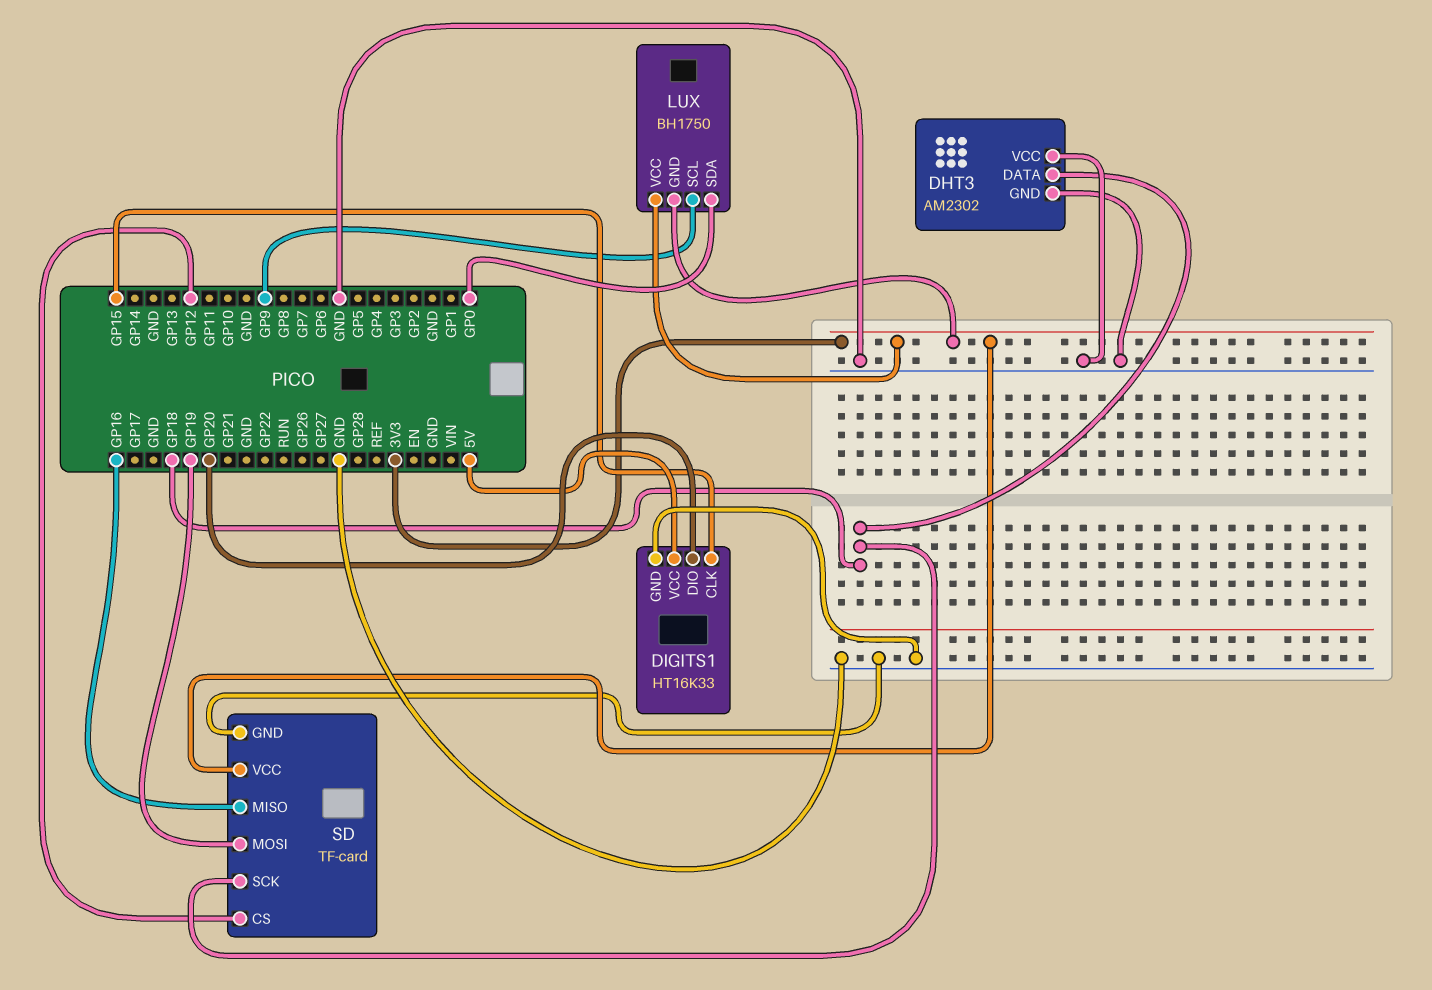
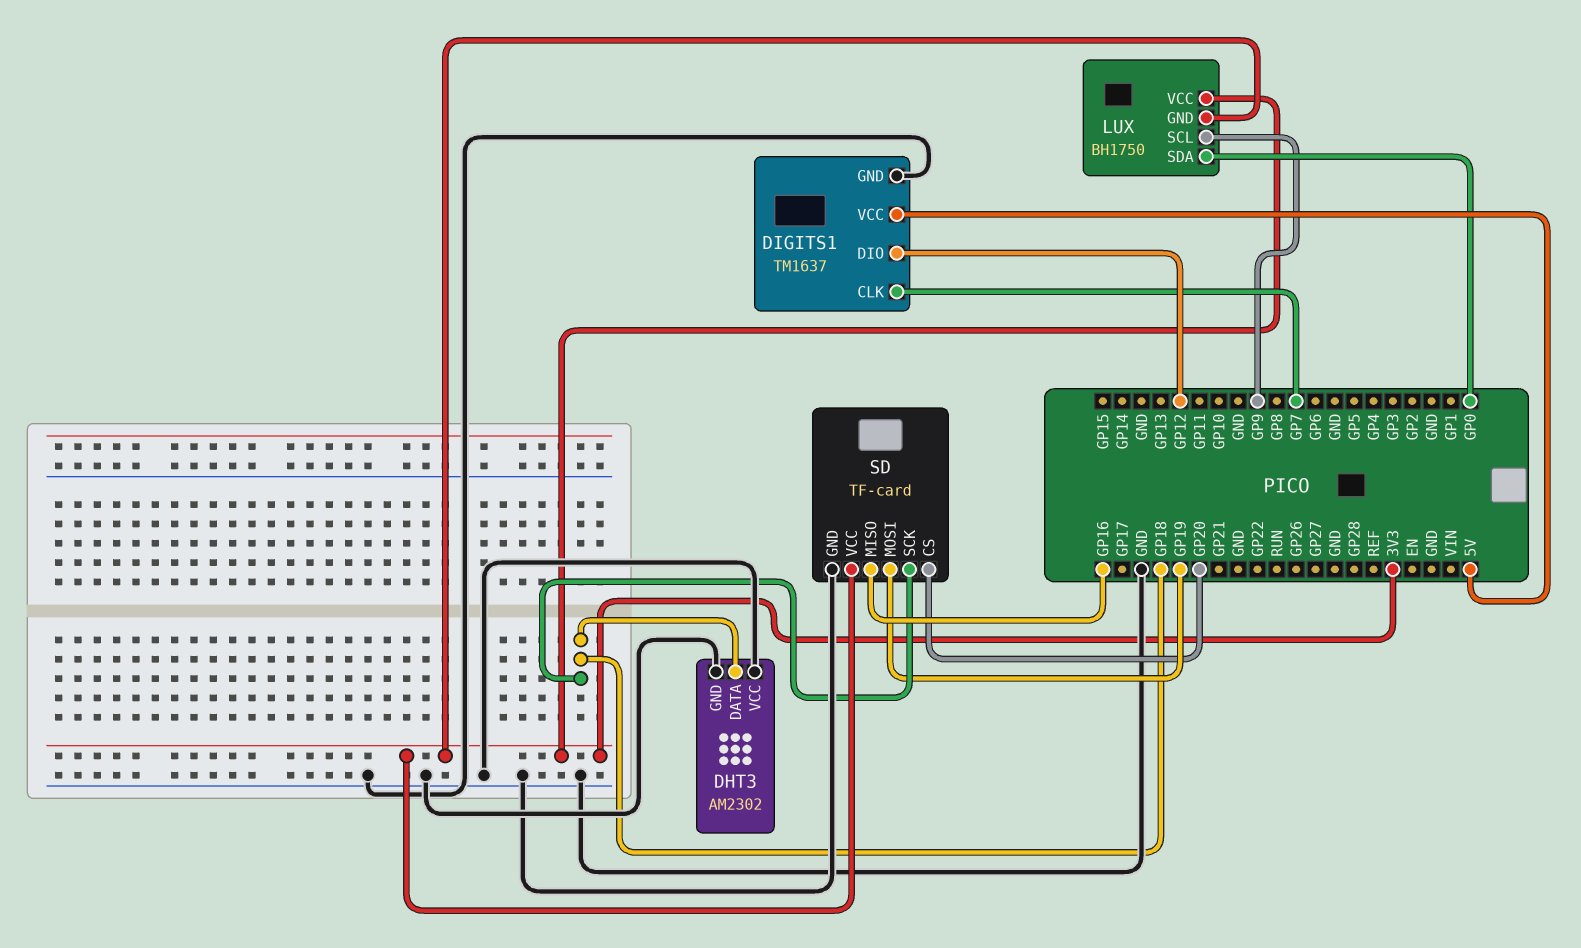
DIGITS1: HT16K33 -> TM1637
DIGITS1 pin CLK: GP15 -> GP7
DIGITS1 pin DIO: GP20 -> GP12
SD pin CS: GP12 -> GP20

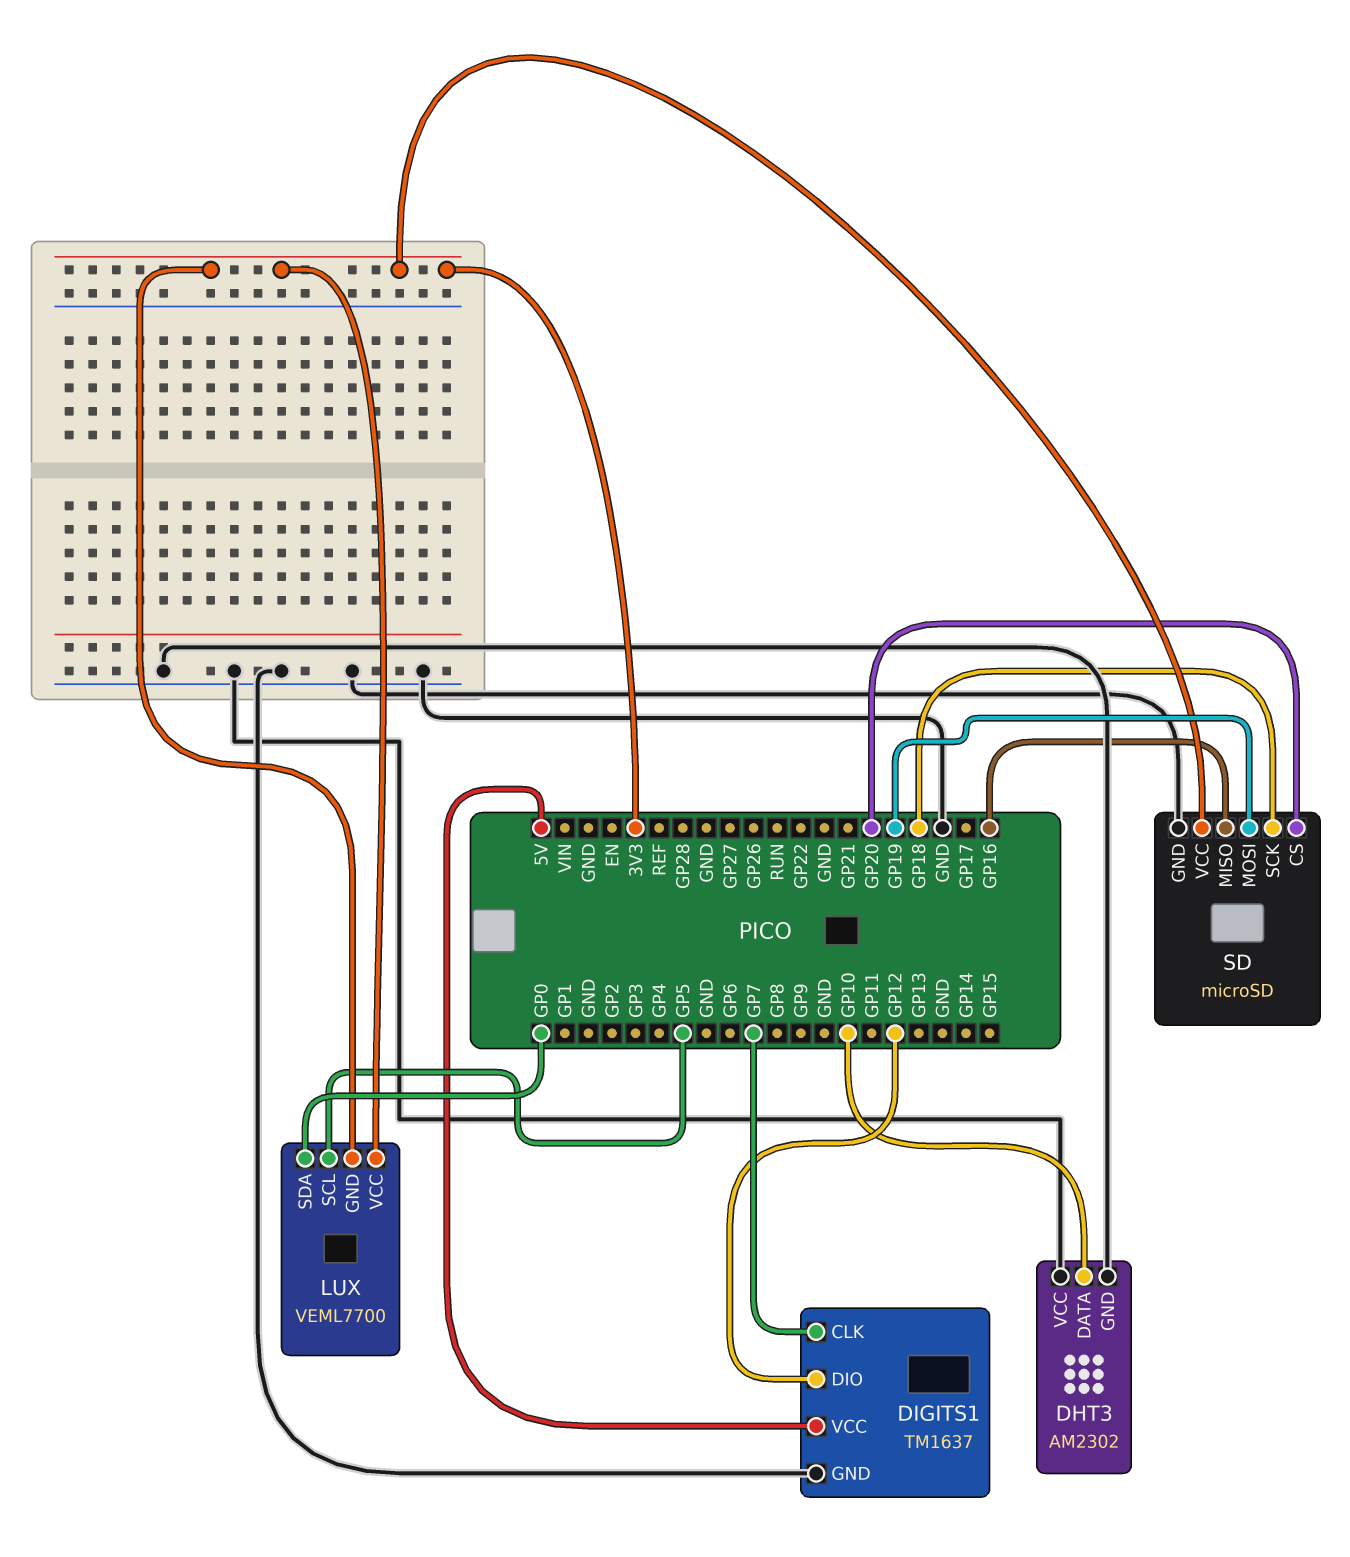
DHT3 pin DATA: GP18 -> GP10
LUX: BH1750 -> VEML7700
LUX pin SCL: GP9 -> GP5
SD: TF-card -> microSD

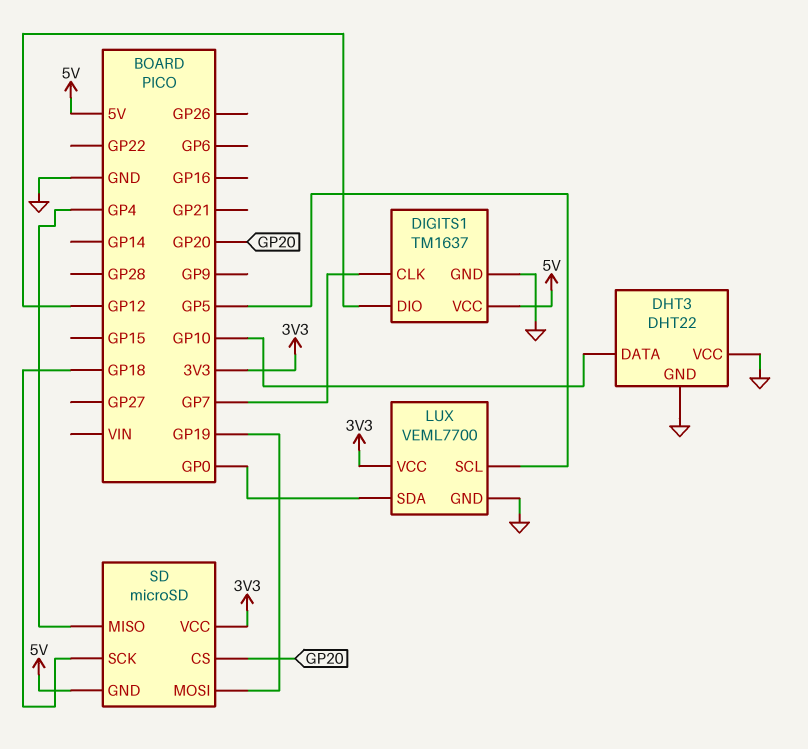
DHT3: AM2302 -> DHT22
LUX pin GND: 3V3 -> GND
SD pin GND: GND -> 5V
SD pin MISO: GP16 -> GP4

